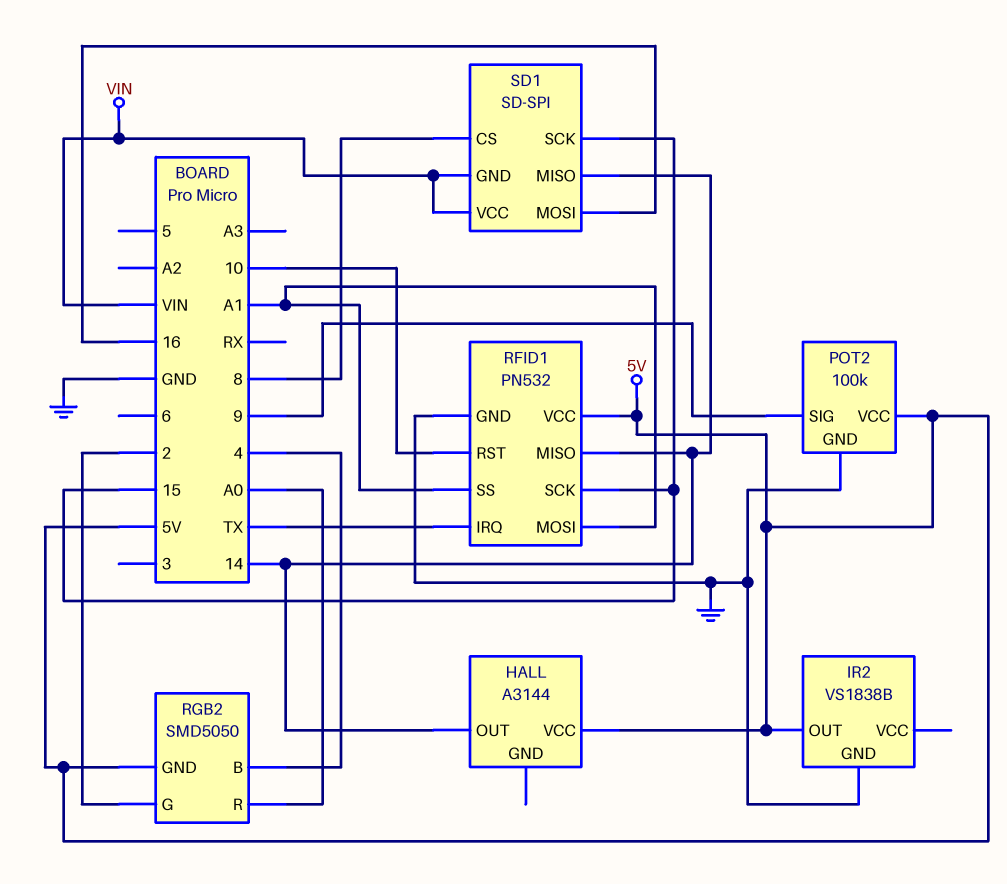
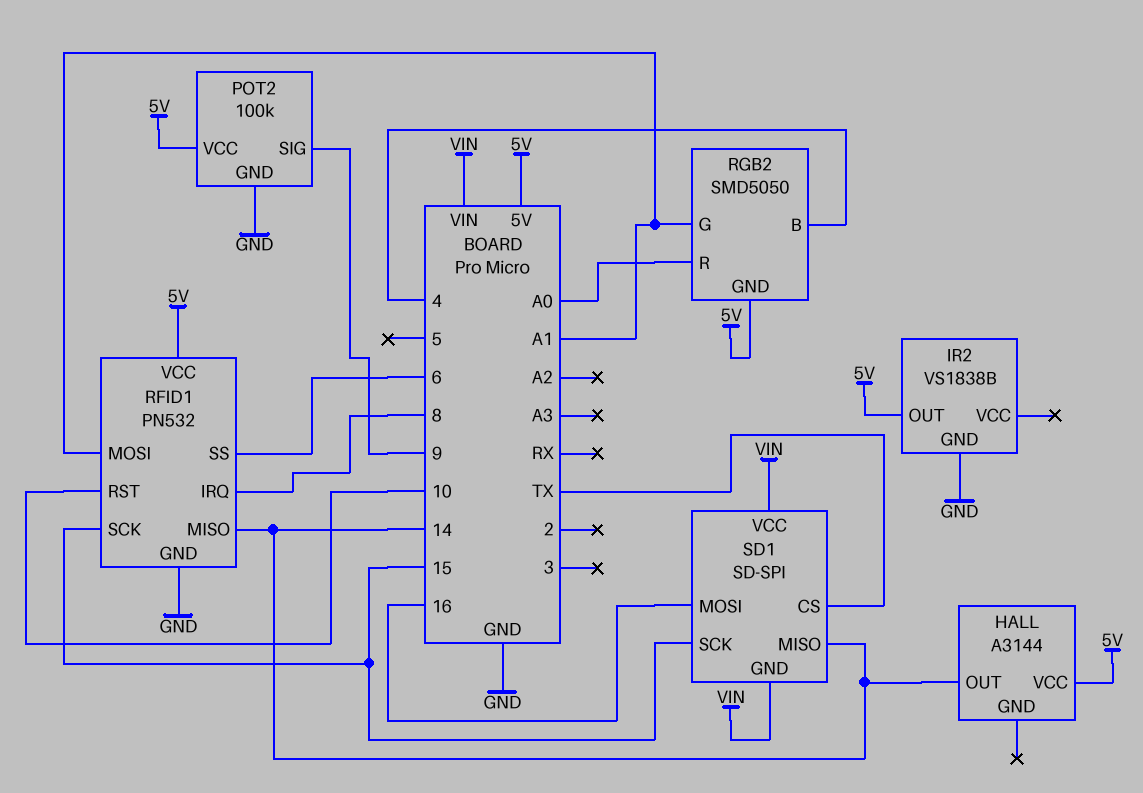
RFID1 pin IRQ: TX -> 8
RFID1 pin SS: A1 -> 6
RGB2 pin G: 2 -> A1
SD1 pin CS: 8 -> TX

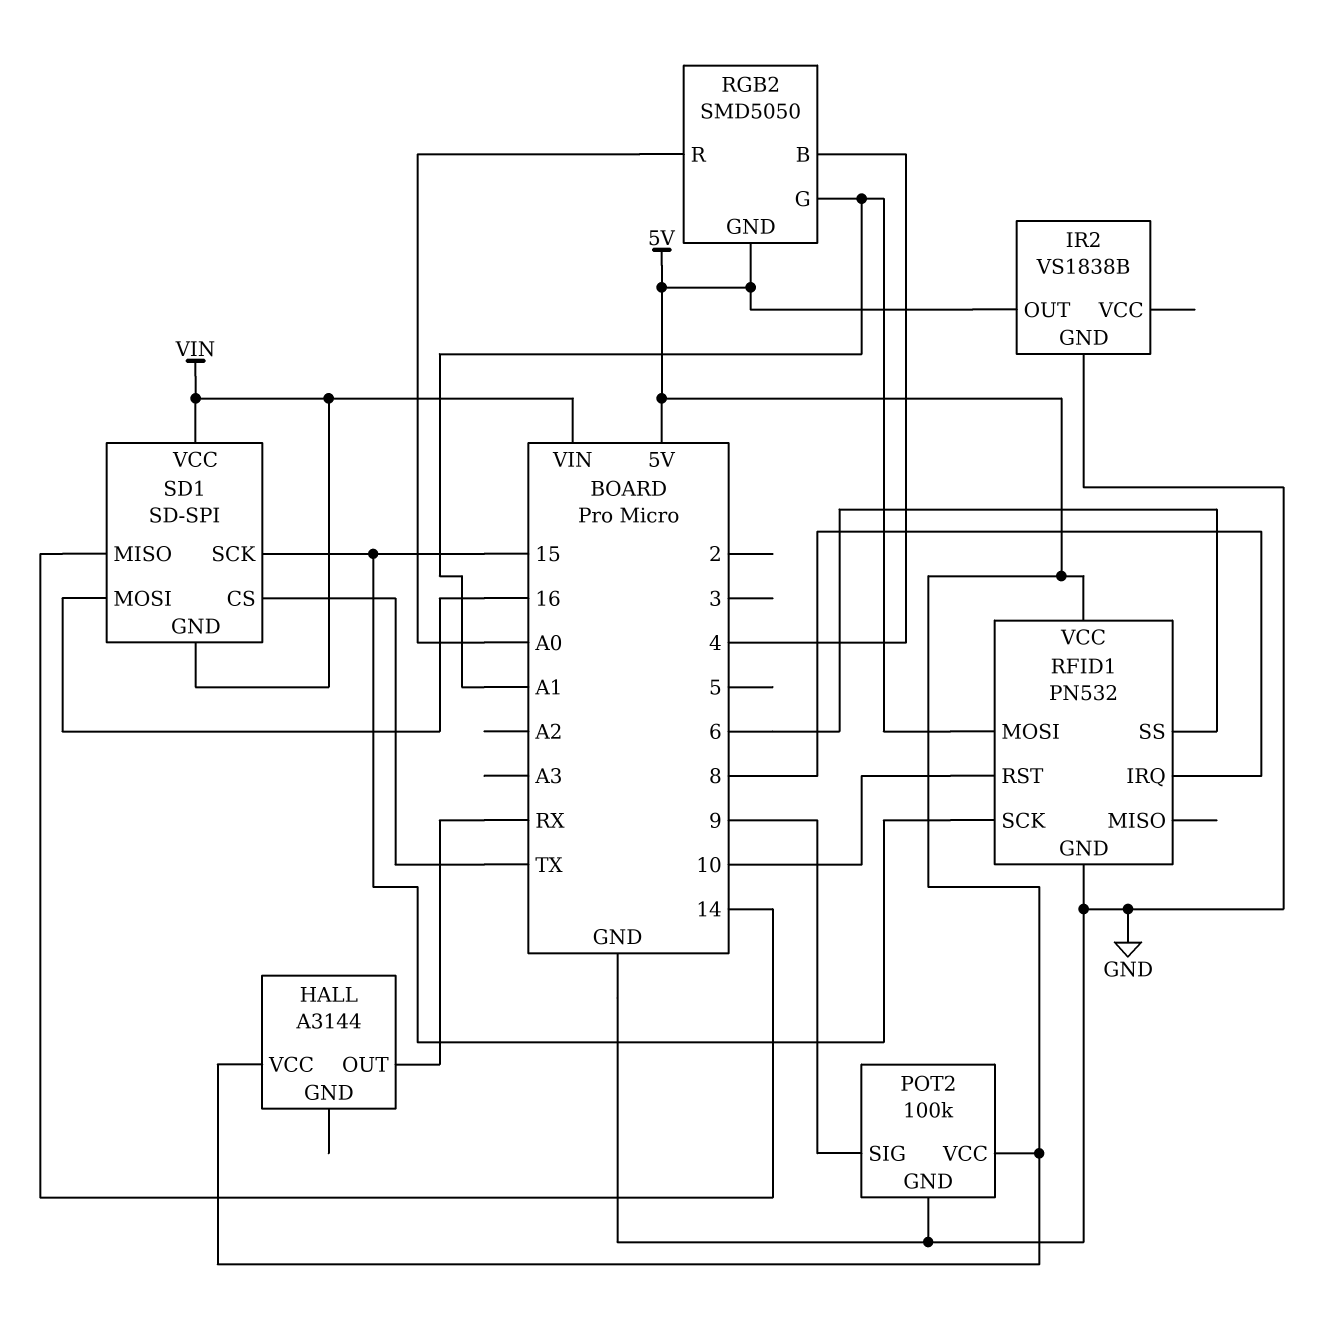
HALL pin OUT: 14 -> RX
RFID1 pin MISO: 14 -> none

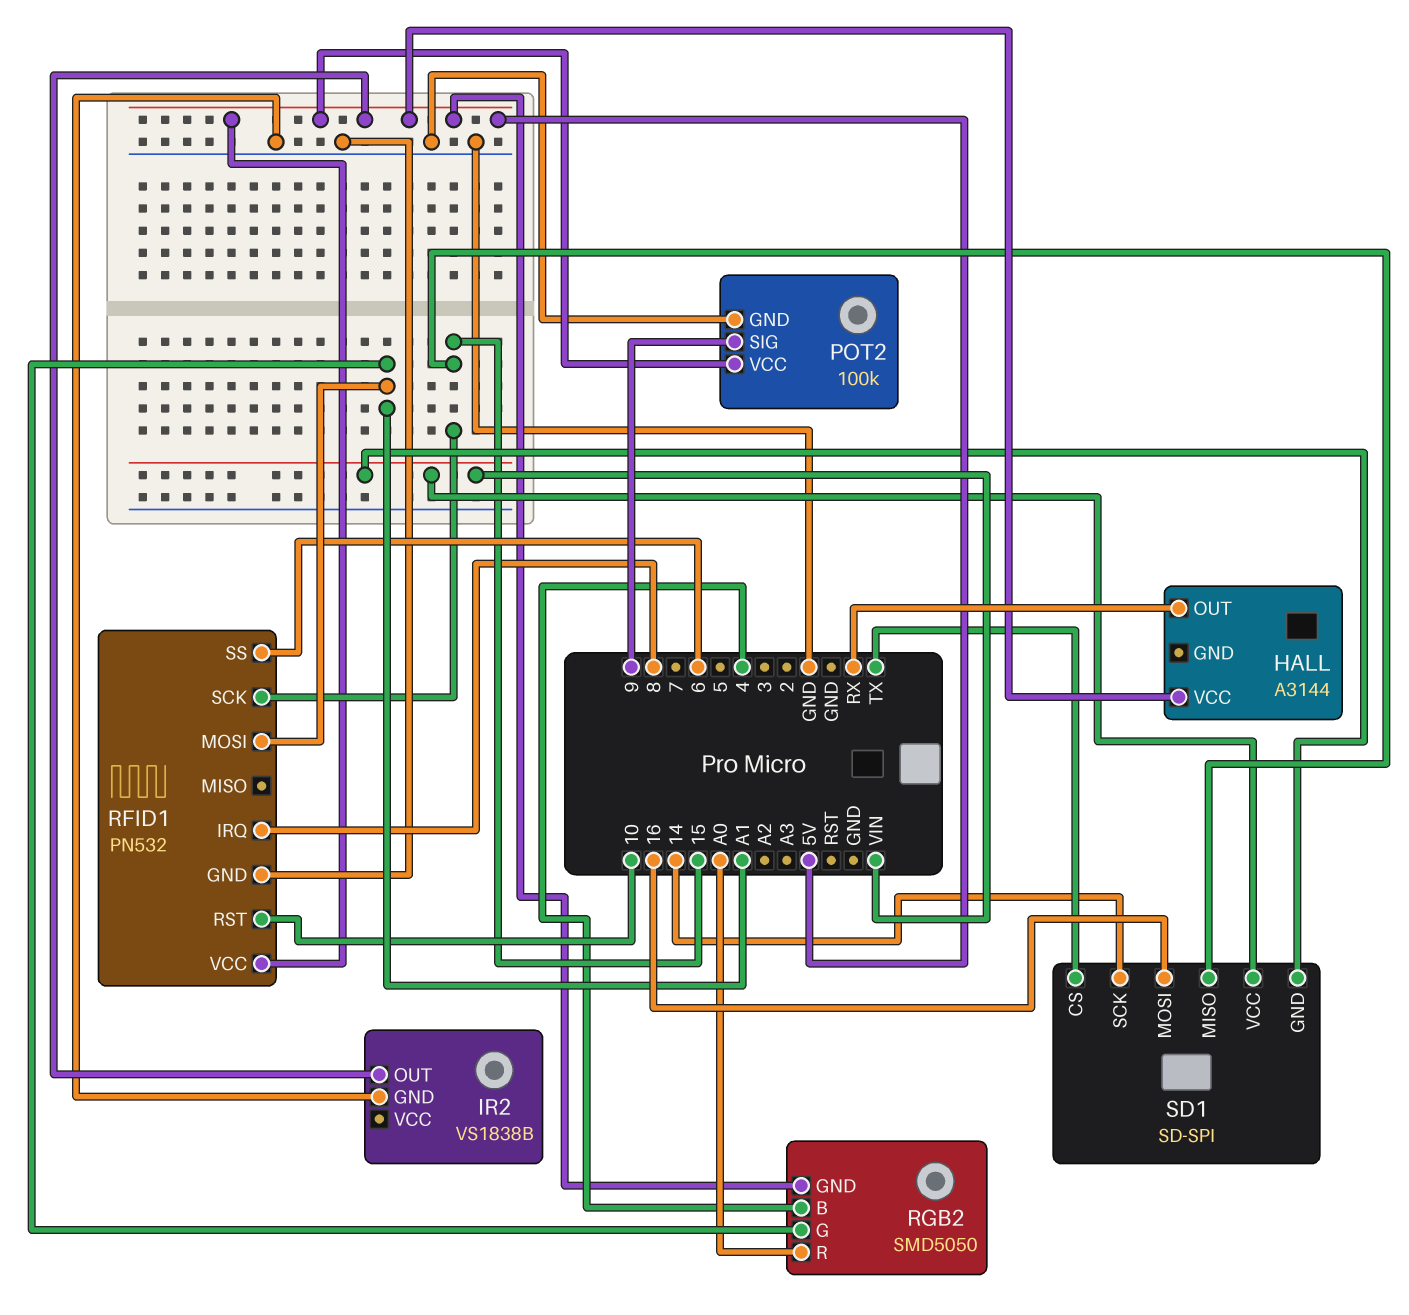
SD1 pin MISO: 14 -> 15
SD1 pin SCK: 15 -> 14

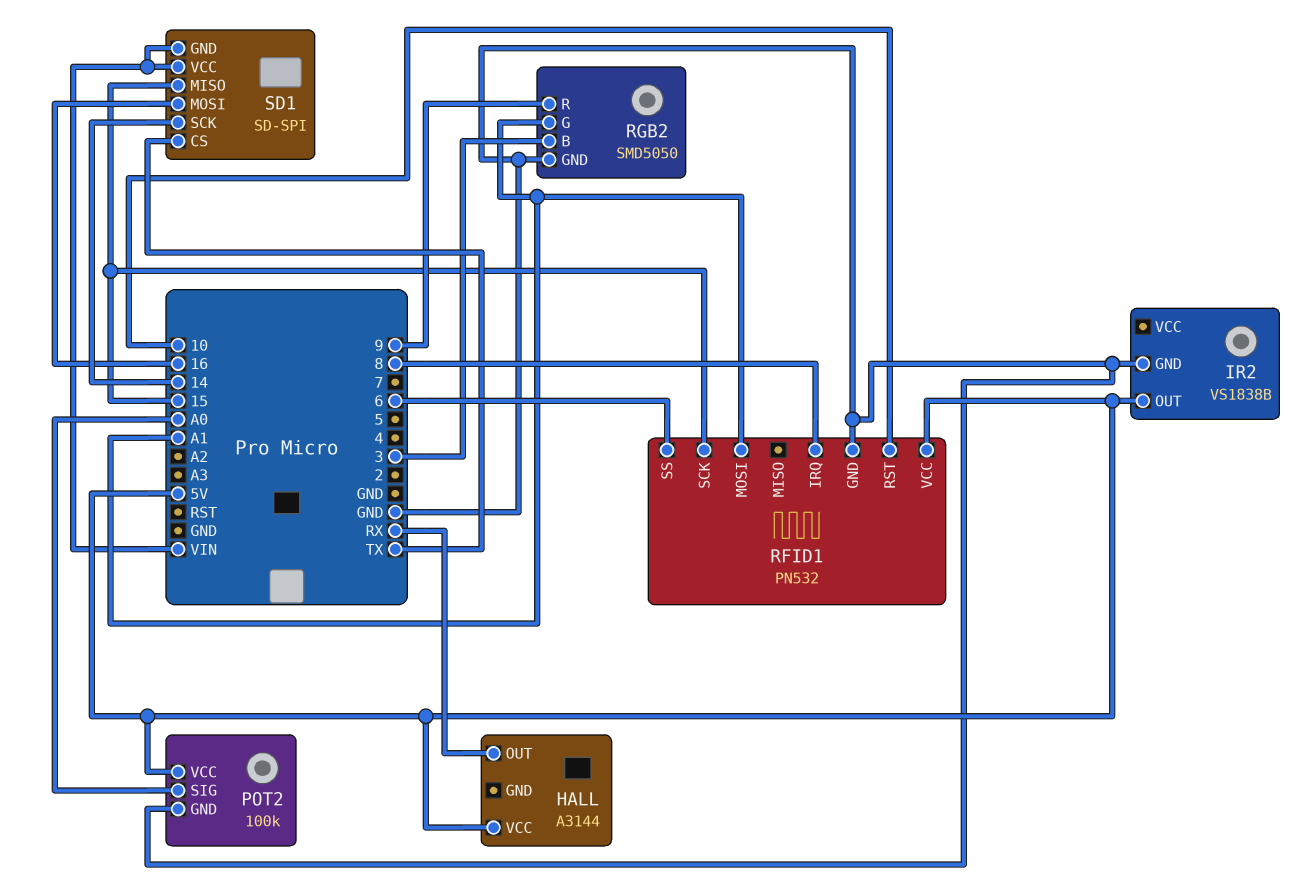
POT2 pin SIG: 9 -> A0
RGB2 pin B: 4 -> 3
RGB2 pin GND: 5V -> GND
RGB2 pin R: A0 -> 9

